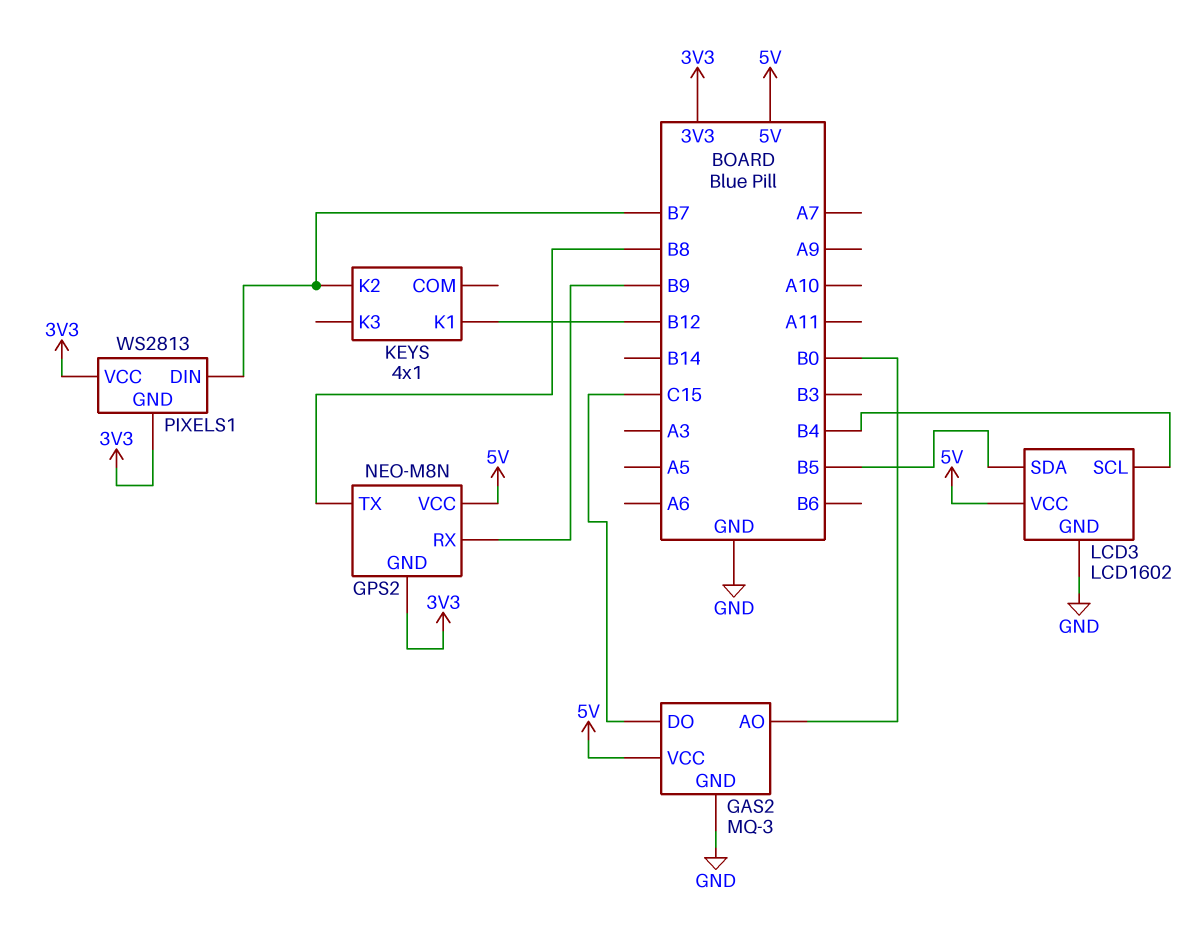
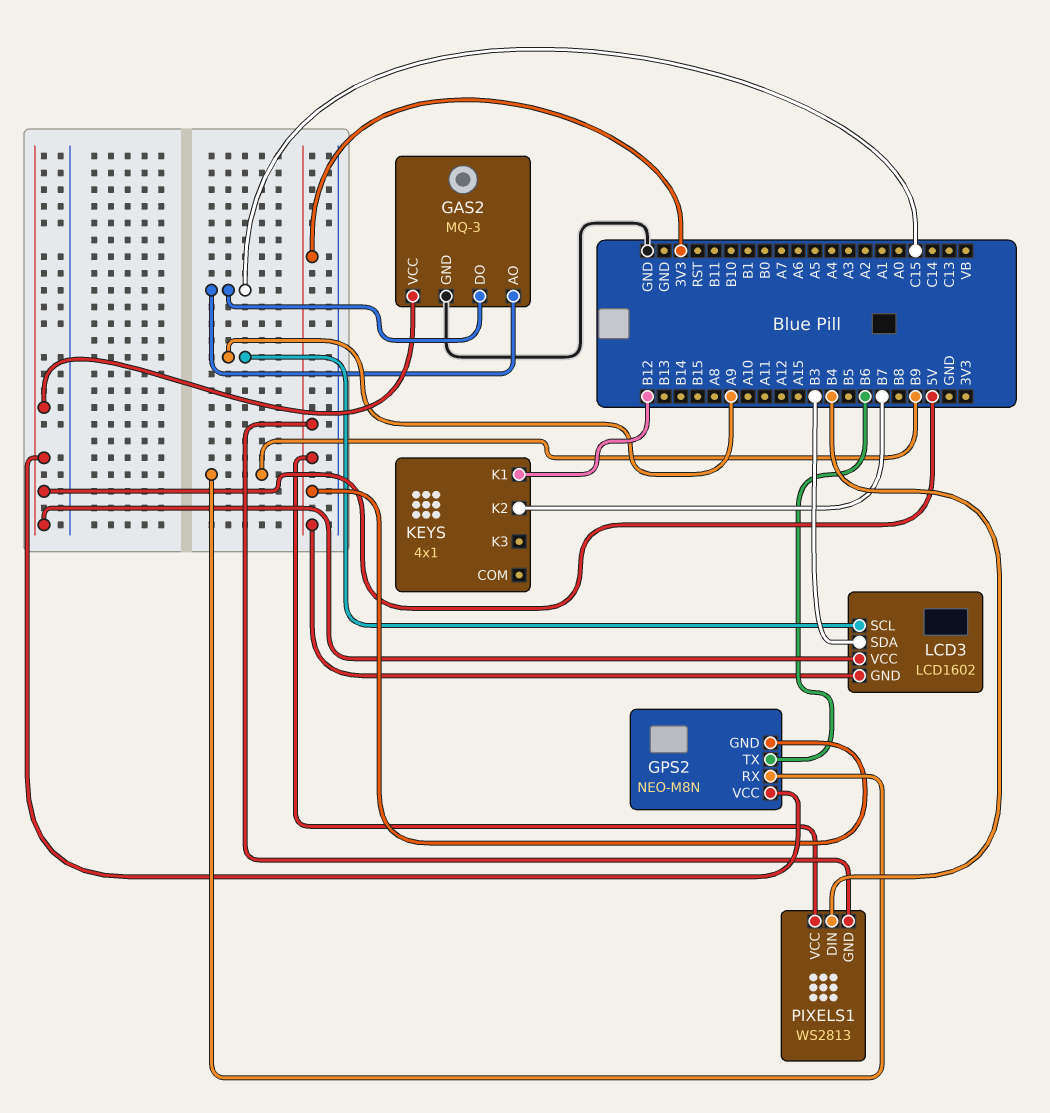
GAS2 pin AO: B0 -> C15
GPS2 pin TX: B8 -> B6
LCD3 pin GND: GND -> 3V3
LCD3 pin SCL: B4 -> A9
LCD3 pin SDA: B5 -> B3
PIXELS1 pin DIN: B7 -> B4

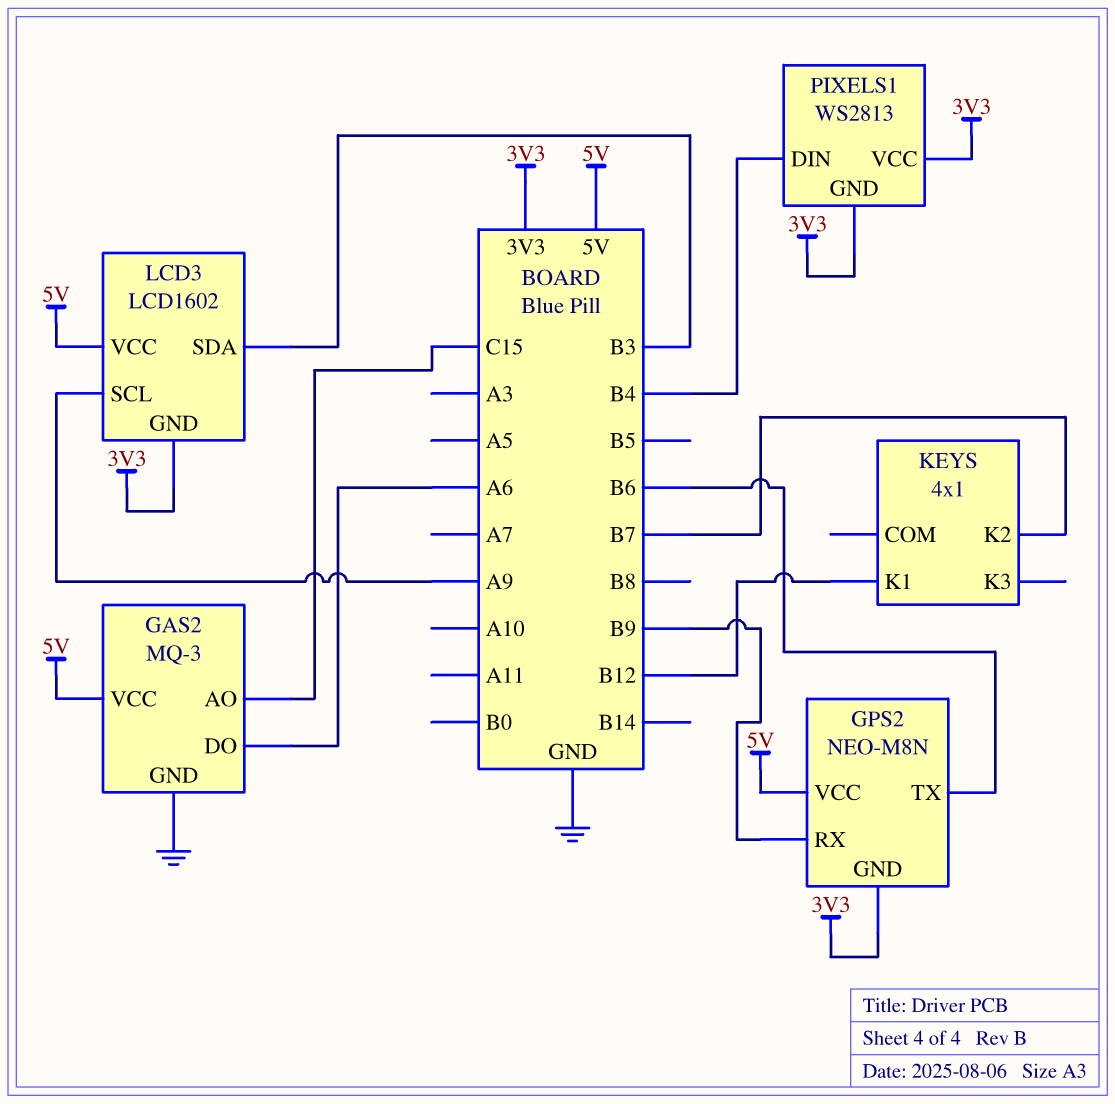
GAS2 pin DO: C15 -> A6

